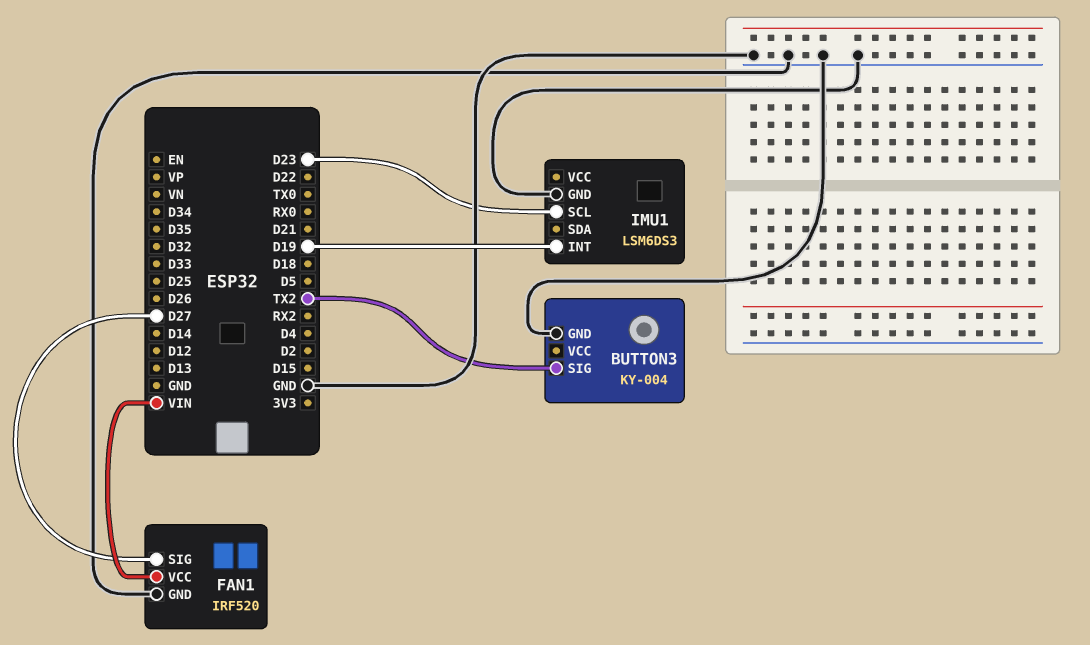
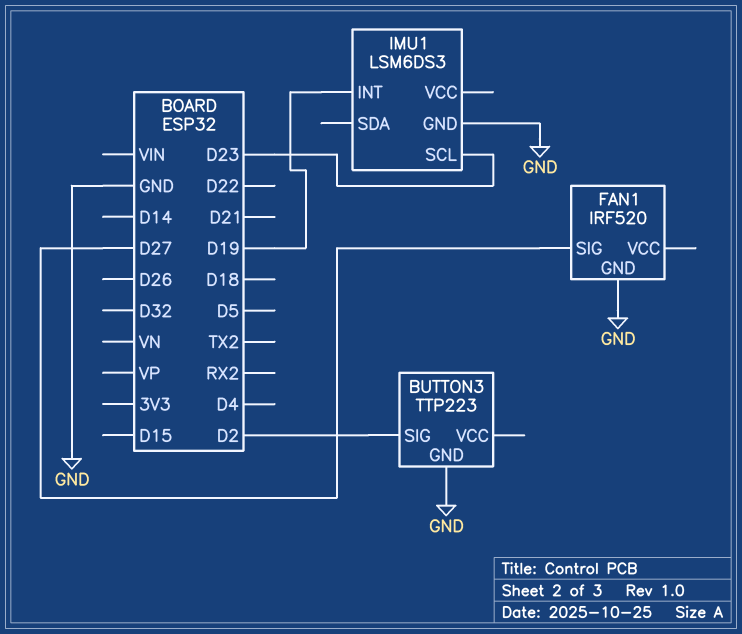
BUTTON3: KY-004 -> TTP223
BUTTON3 pin SIG: TX2 -> D2
FAN1 pin VCC: VIN -> none

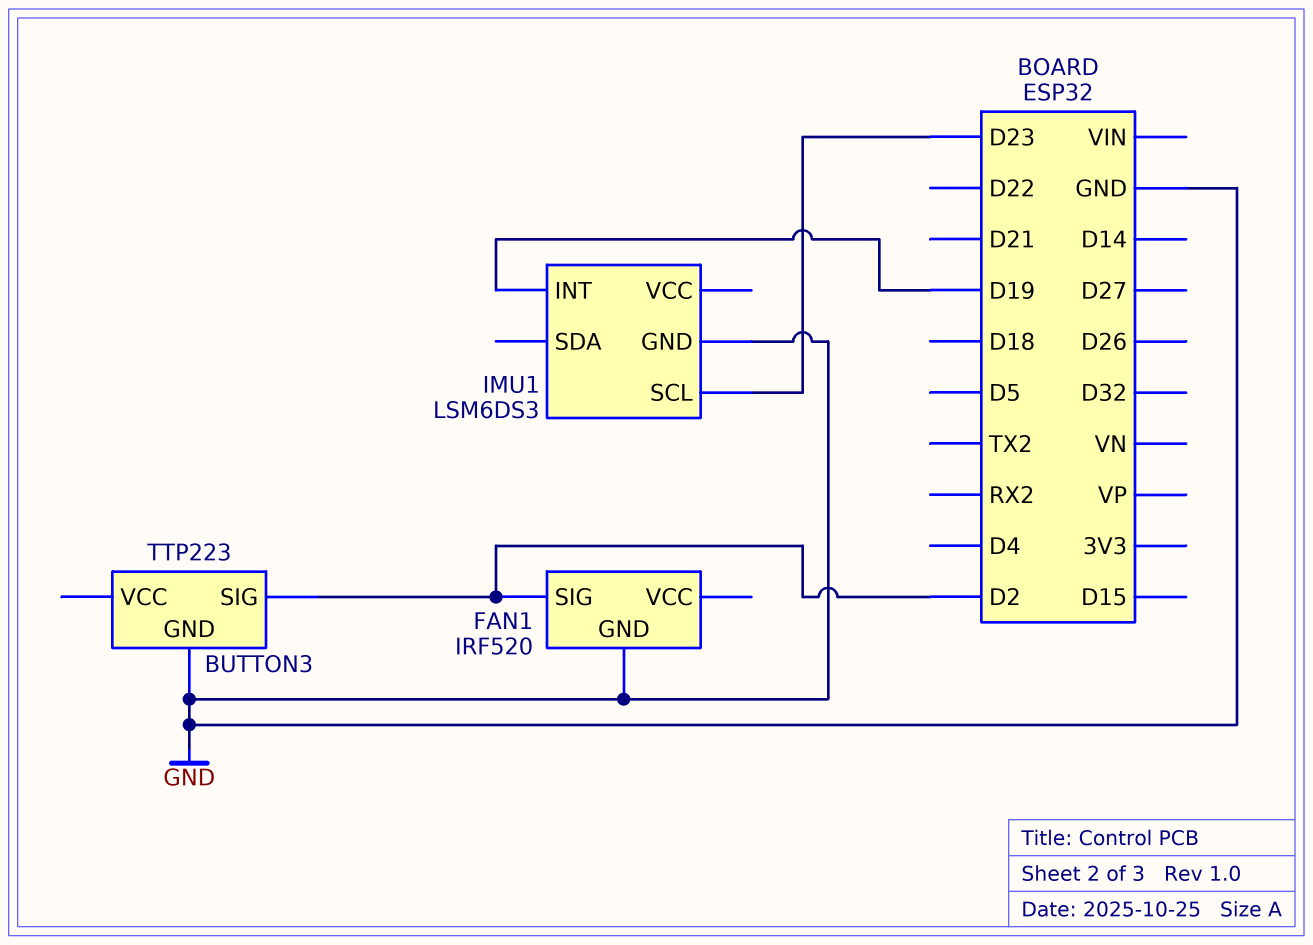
FAN1 pin SIG: D27 -> D2

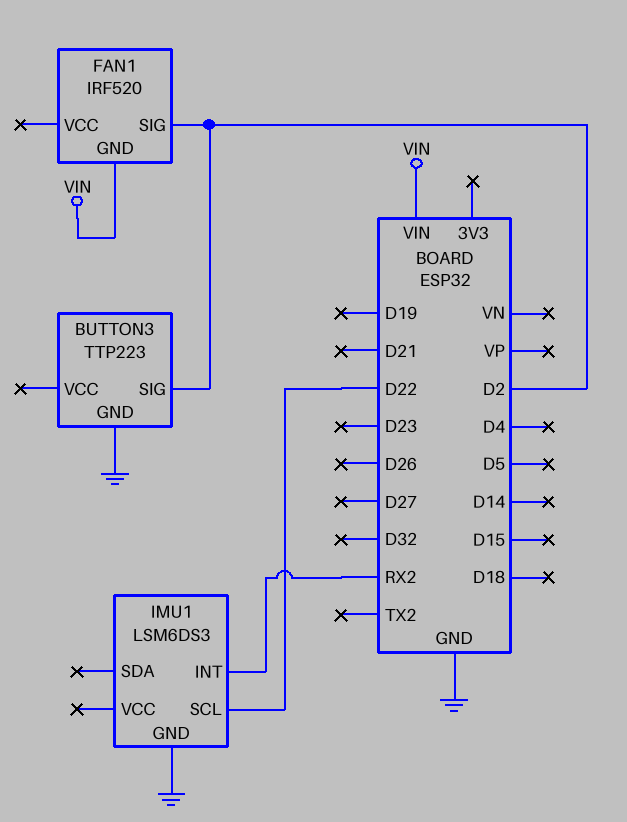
FAN1 pin GND: GND -> VIN
IMU1 pin INT: D19 -> RX2
IMU1 pin SCL: D23 -> D22

